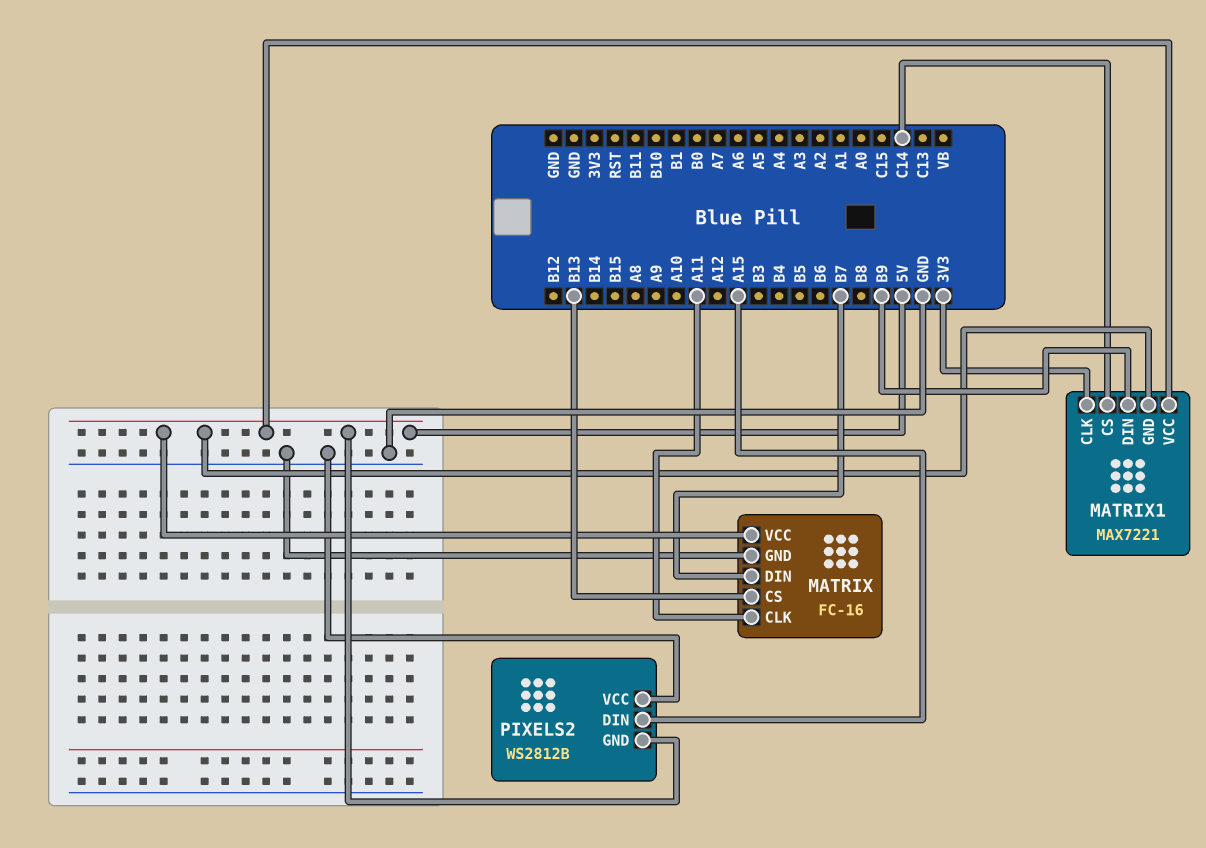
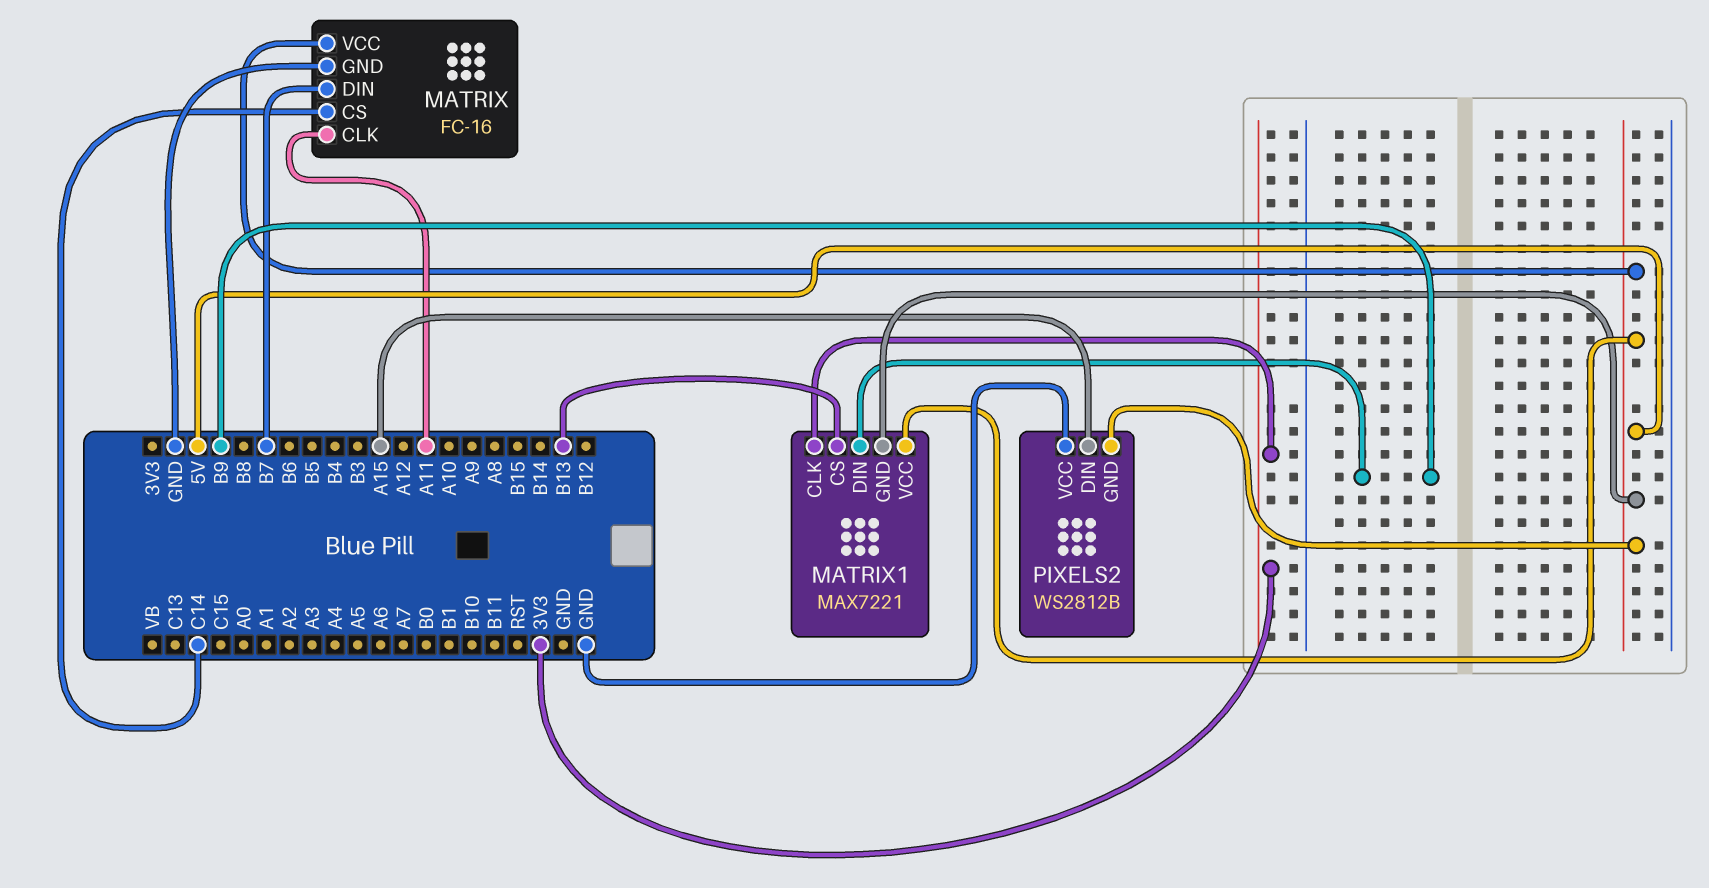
MATRIX pin CS: B13 -> C14
MATRIX1 pin CS: C14 -> B13

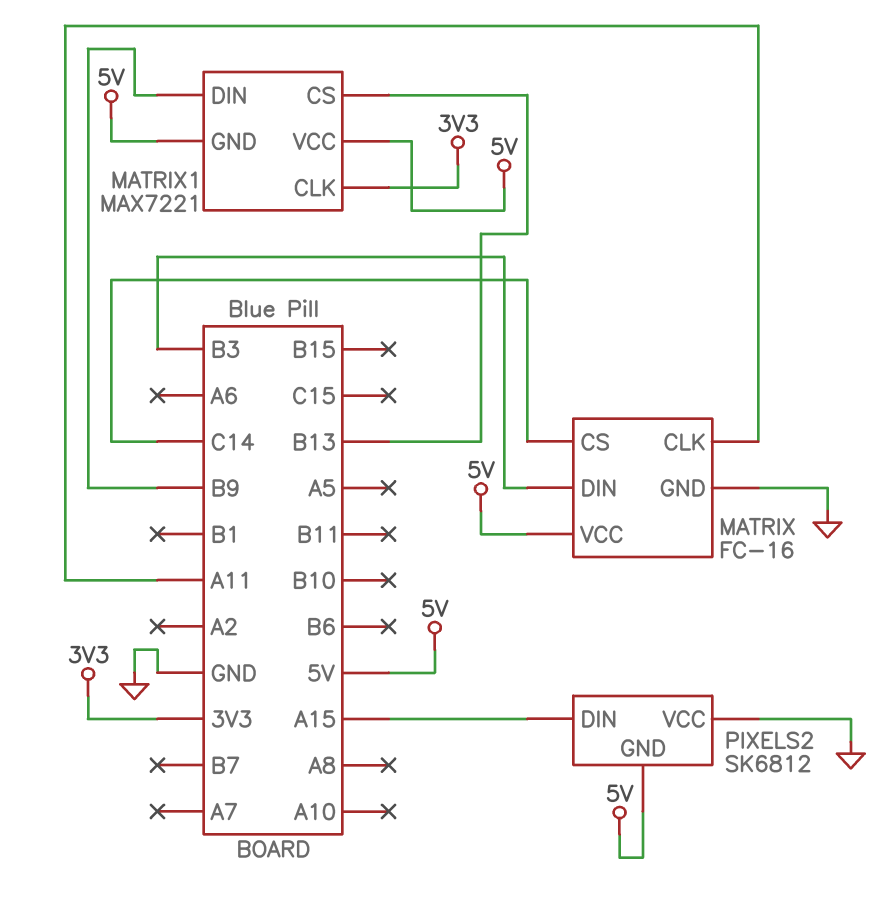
MATRIX pin DIN: B7 -> B3
PIXELS2: WS2812B -> SK6812

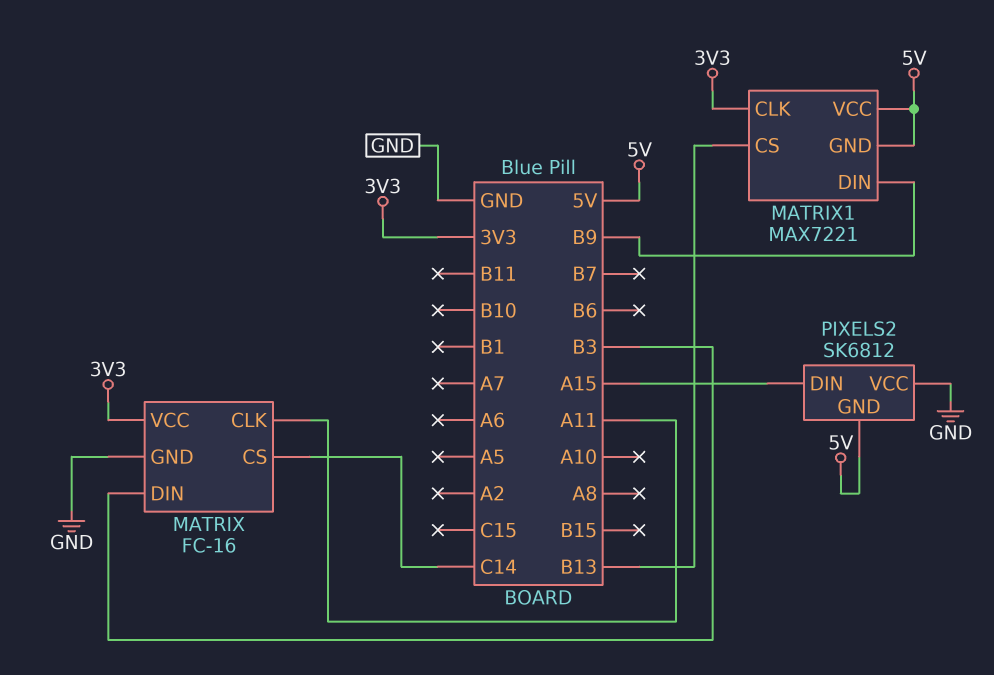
MATRIX pin VCC: 5V -> 3V3

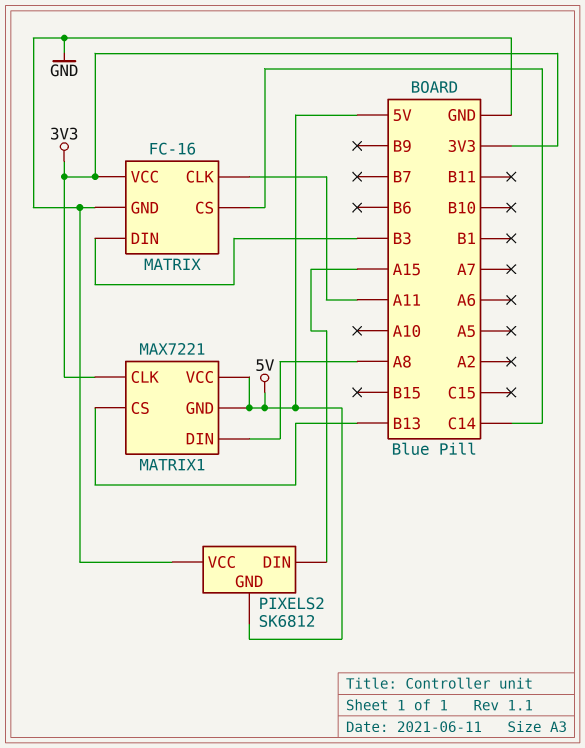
MATRIX1 pin DIN: B9 -> A8

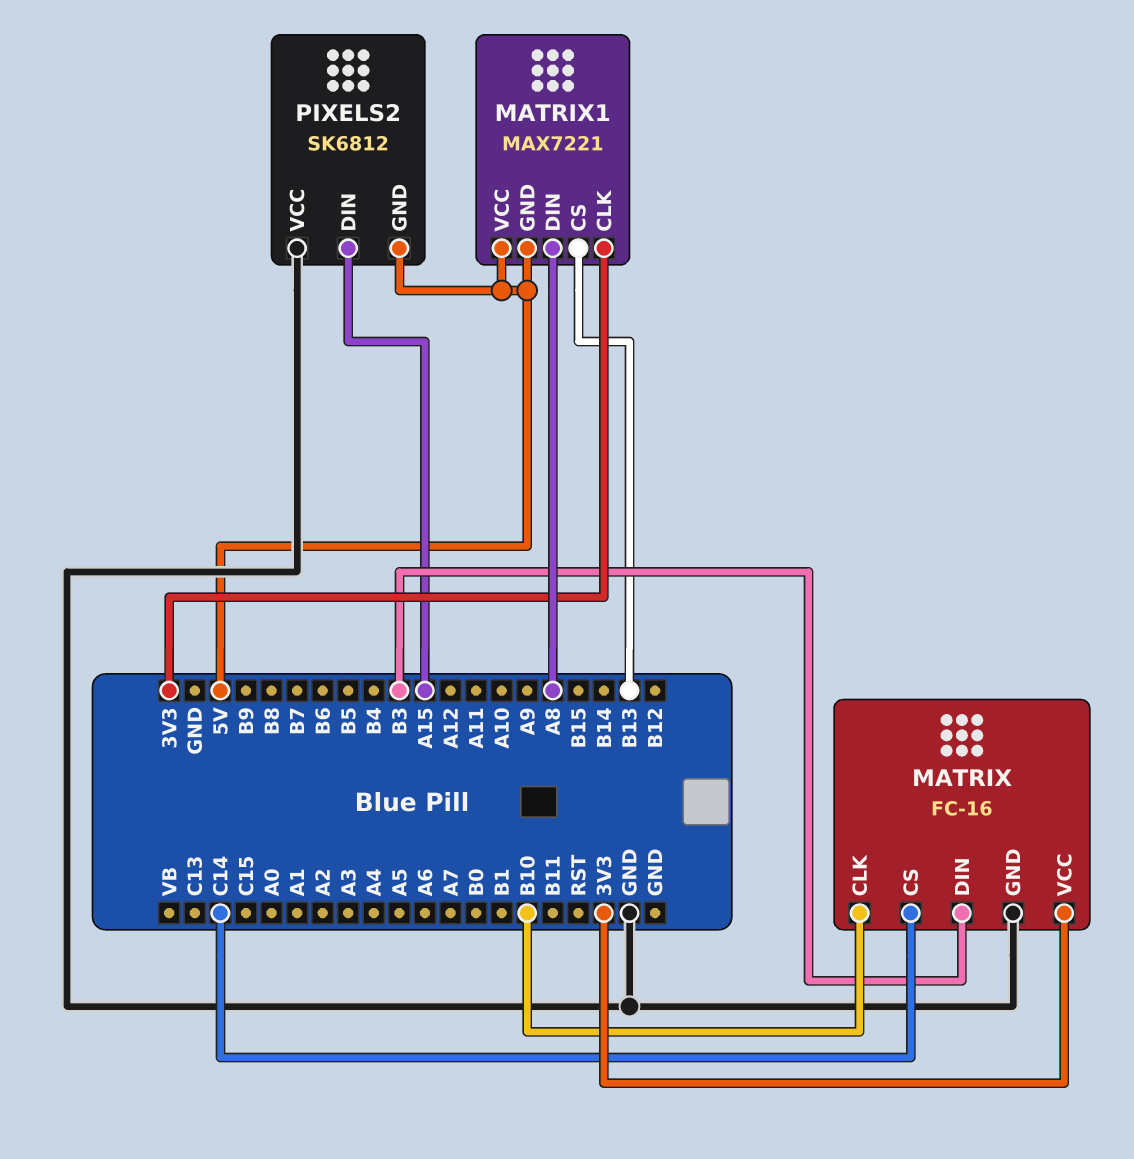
MATRIX pin CLK: A11 -> B10

